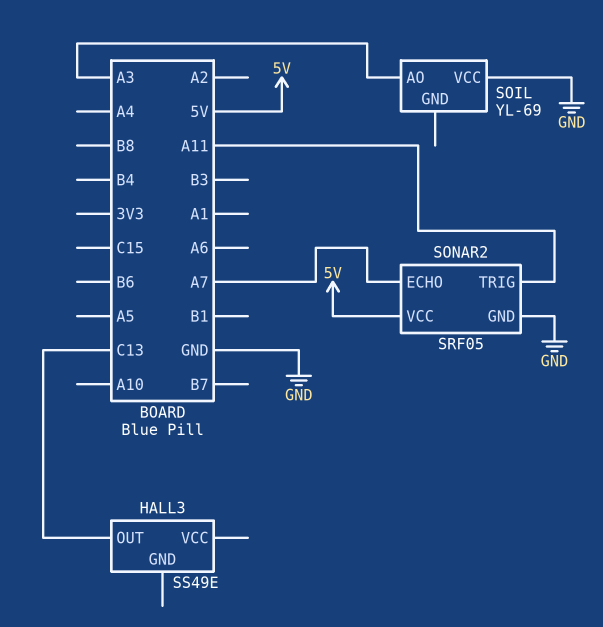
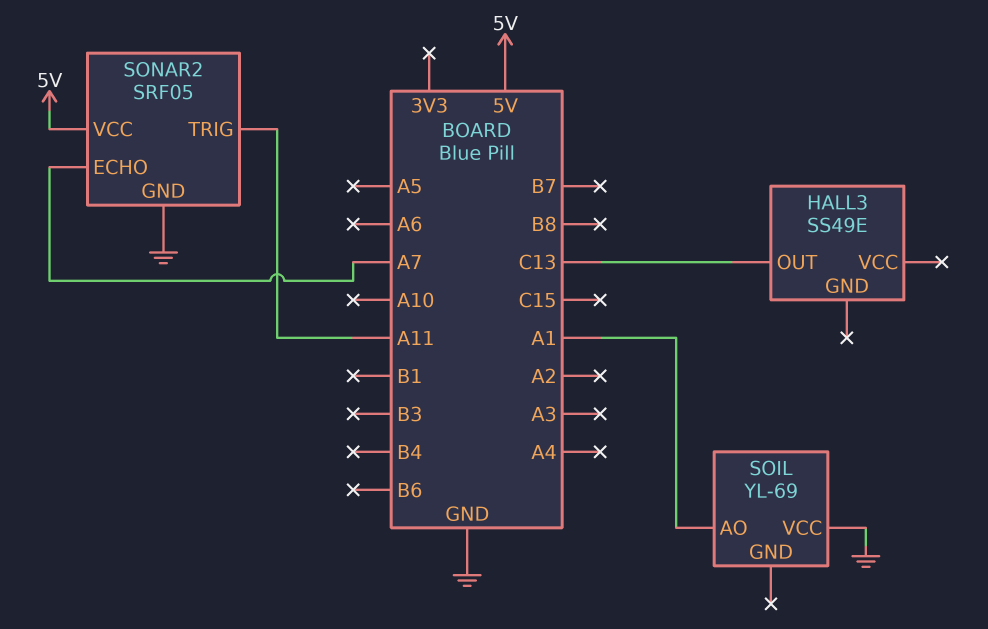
SOIL pin AO: A3 -> A1

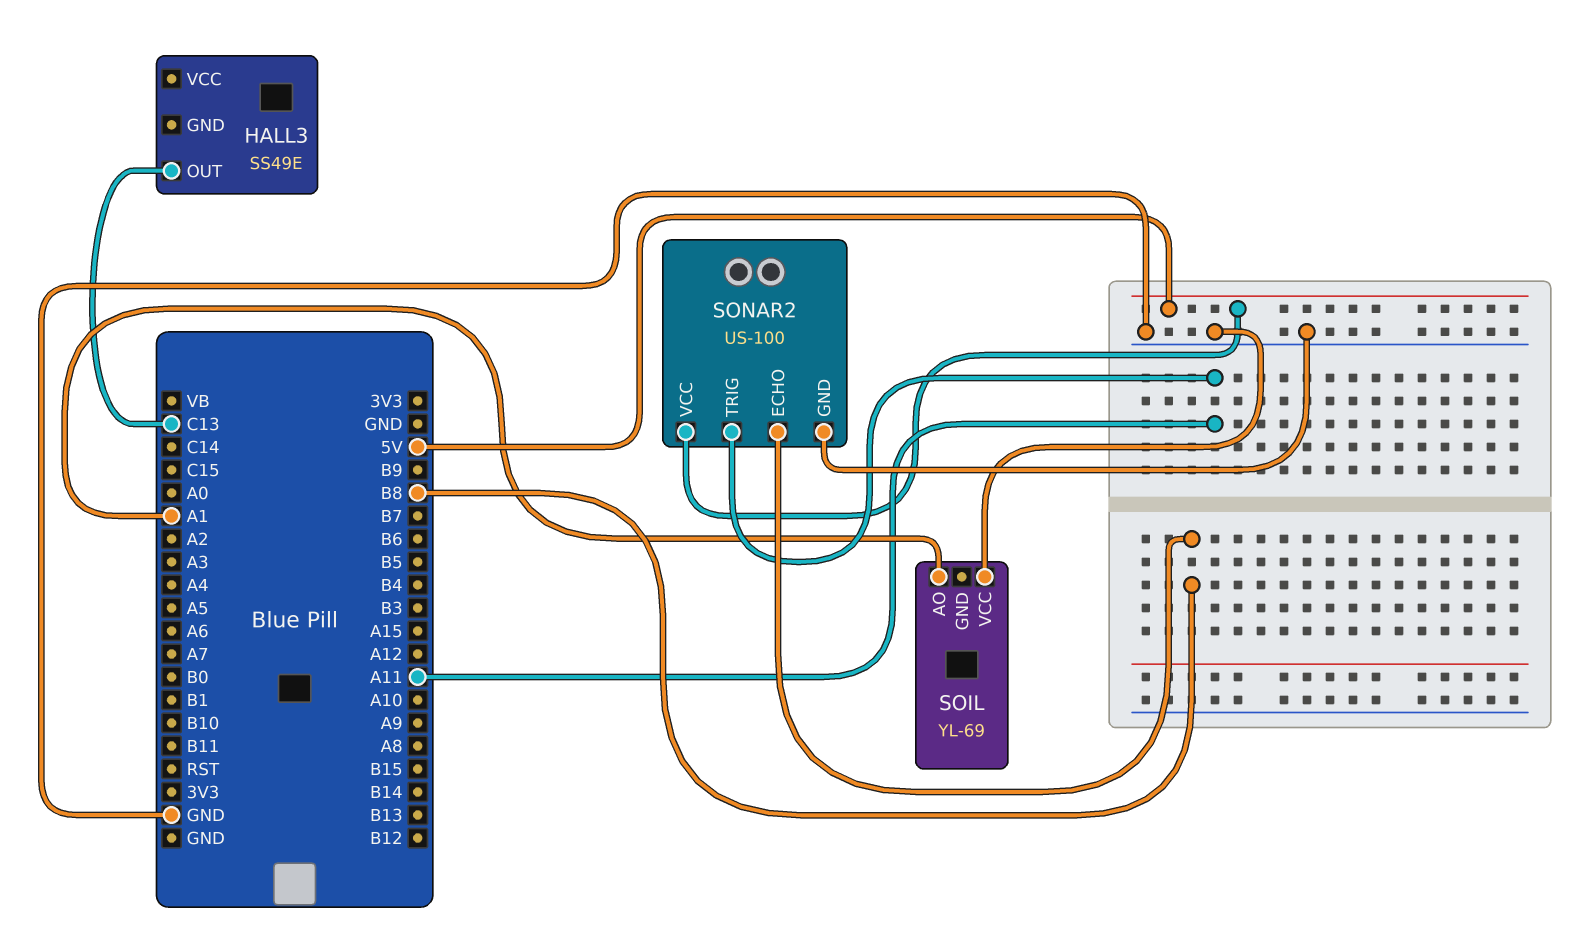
SONAR2: SRF05 -> US-100
SONAR2 pin ECHO: A7 -> B8

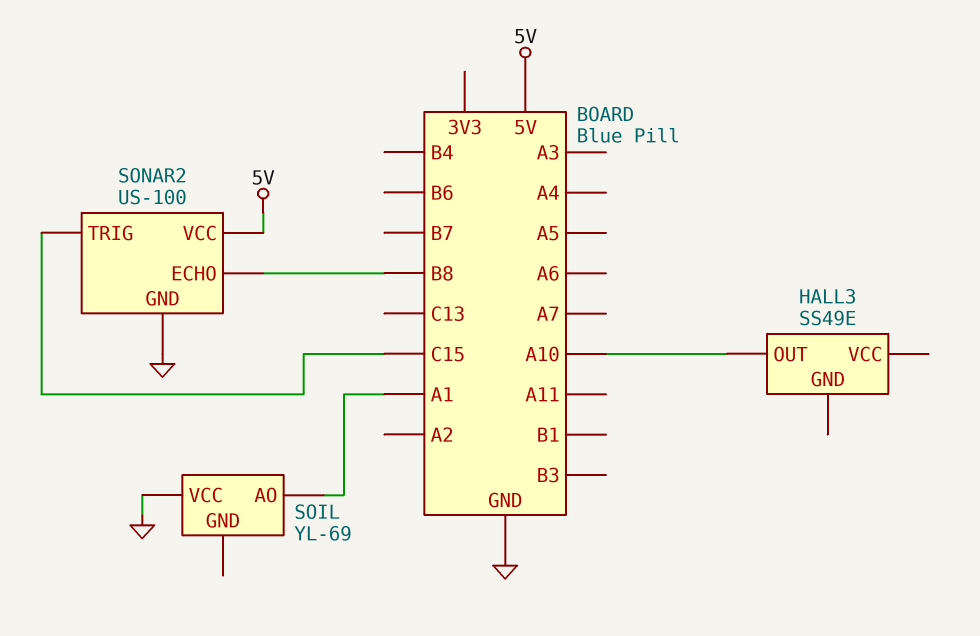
HALL3 pin OUT: C13 -> A10
SONAR2 pin TRIG: A11 -> C15

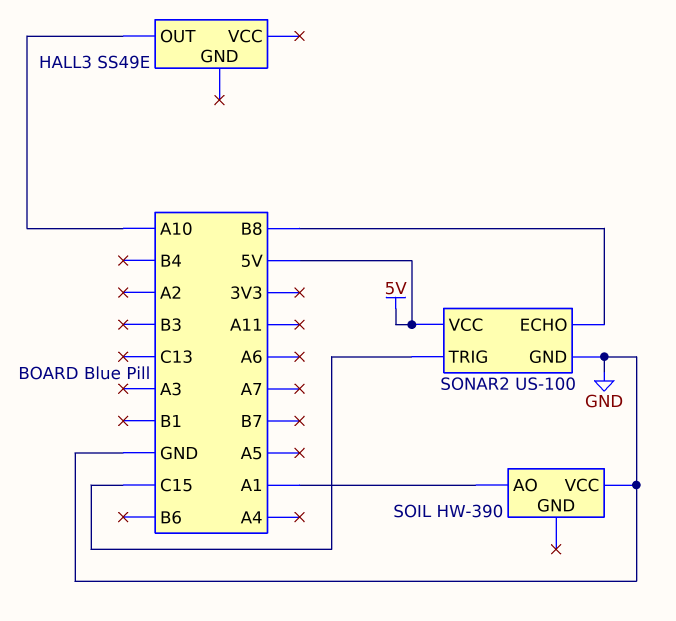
SOIL: YL-69 -> HW-390

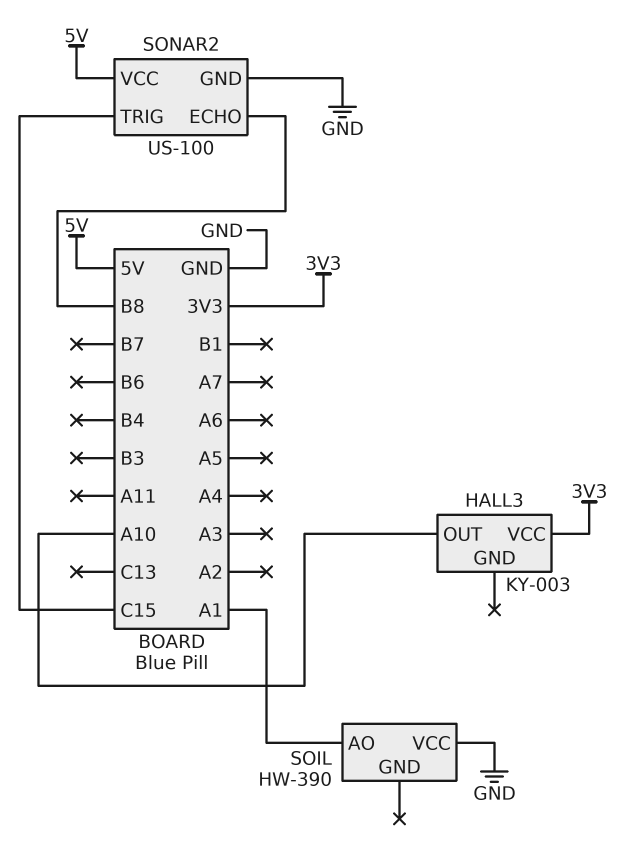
HALL3: SS49E -> KY-003
HALL3 pin VCC: none -> 3V3

